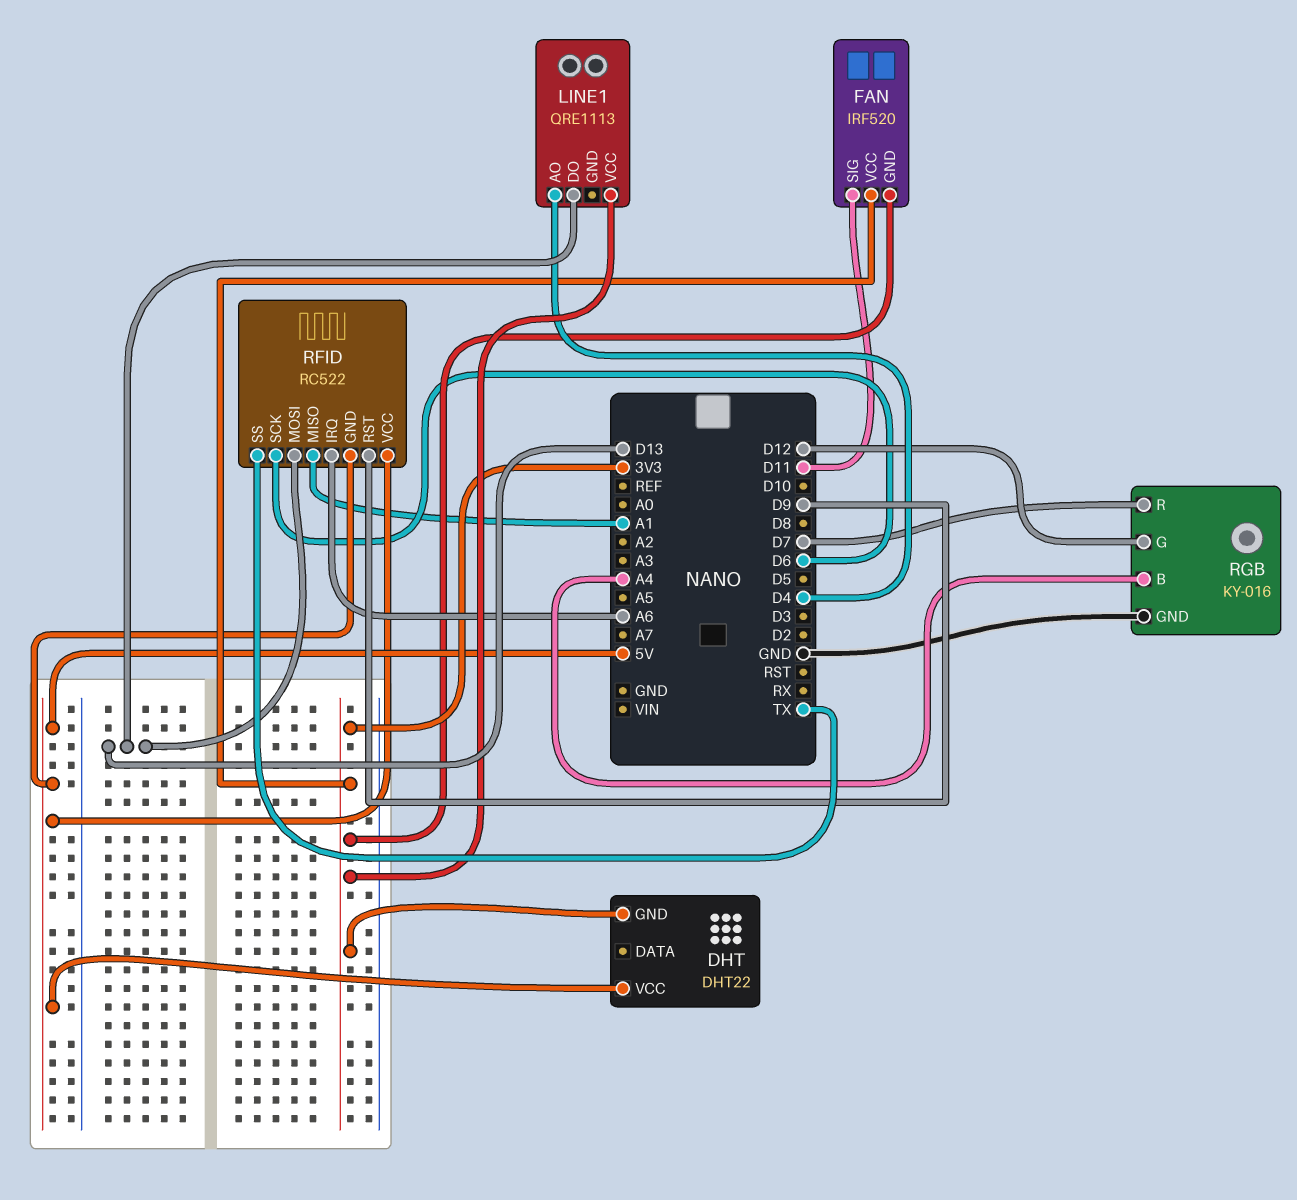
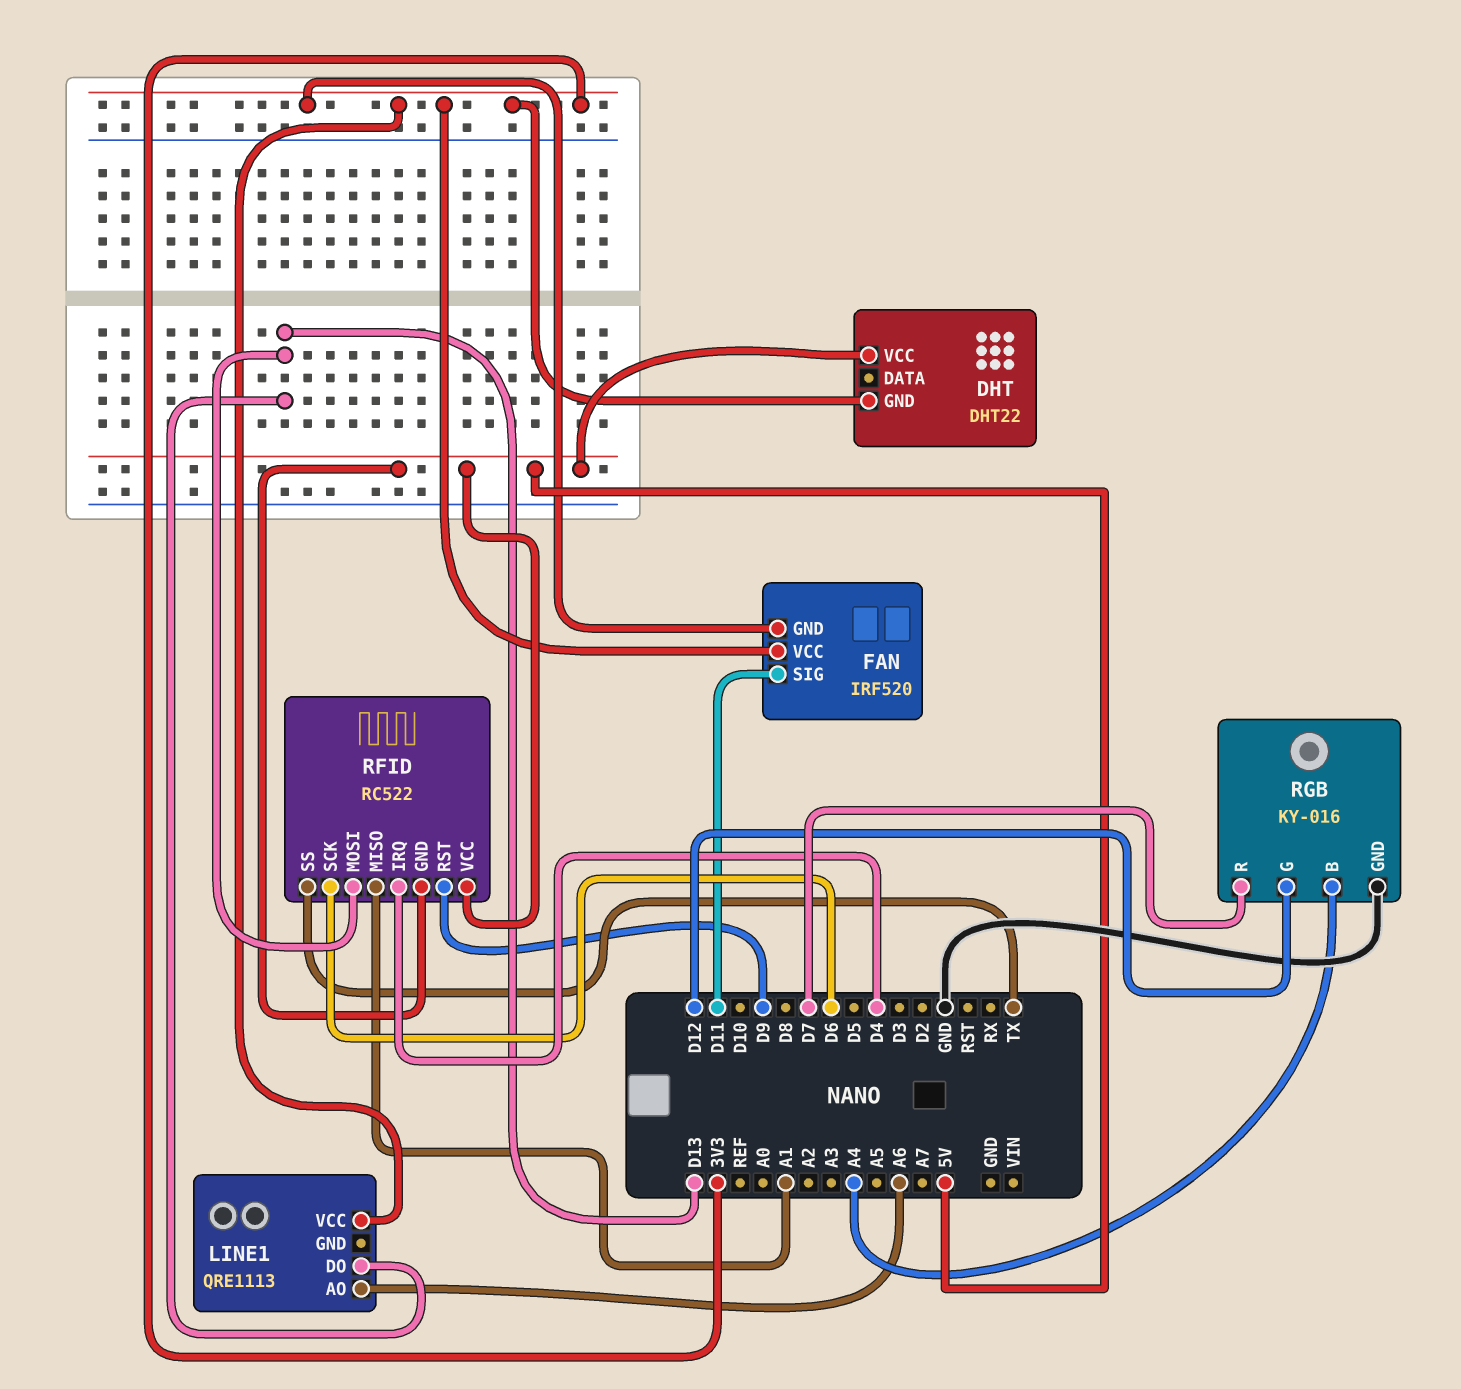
LINE1 pin AO: D4 -> A6
RFID pin IRQ: A6 -> D4

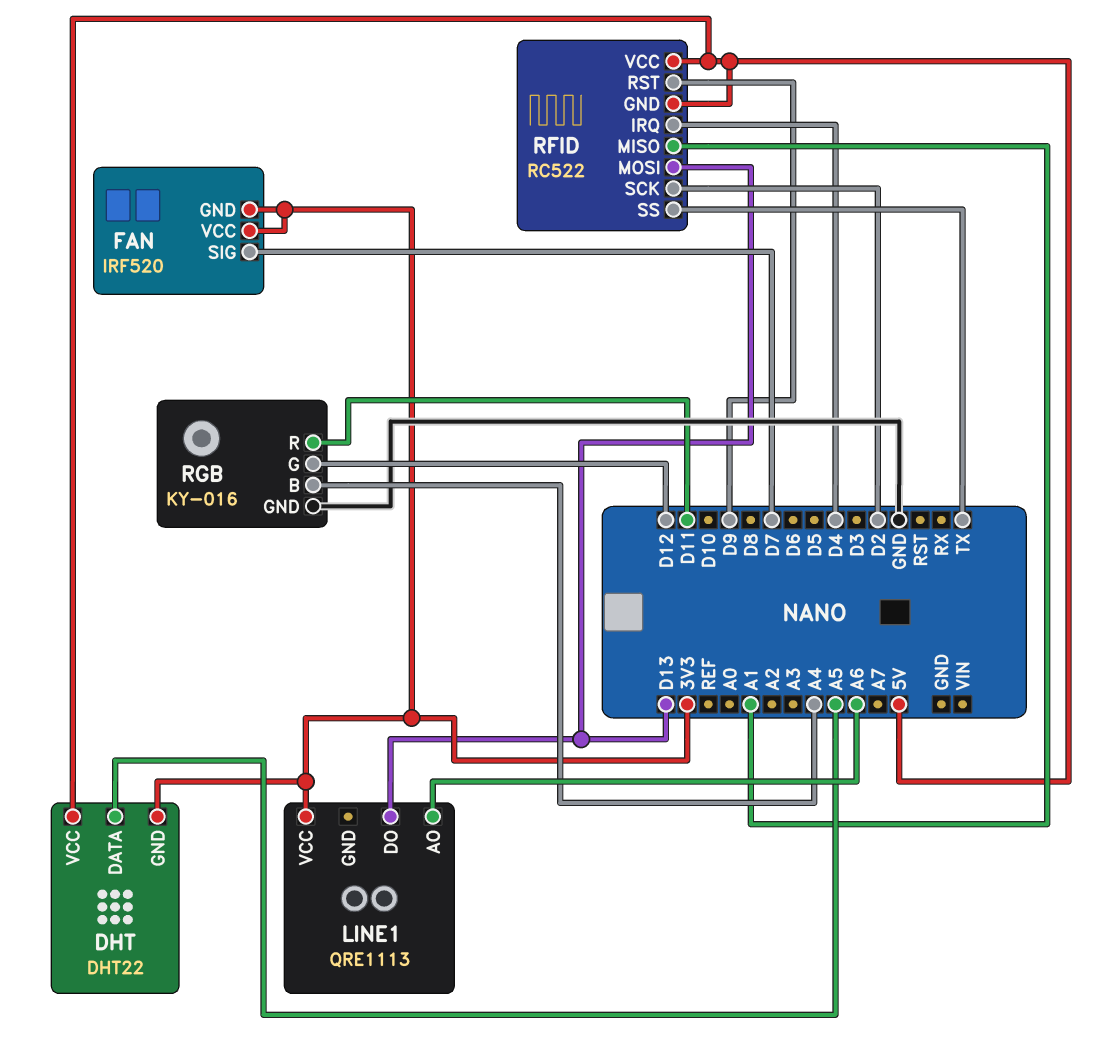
DHT pin DATA: none -> A5
FAN pin SIG: D11 -> D7
RFID pin SCK: D6 -> D2
RGB pin R: D7 -> D11

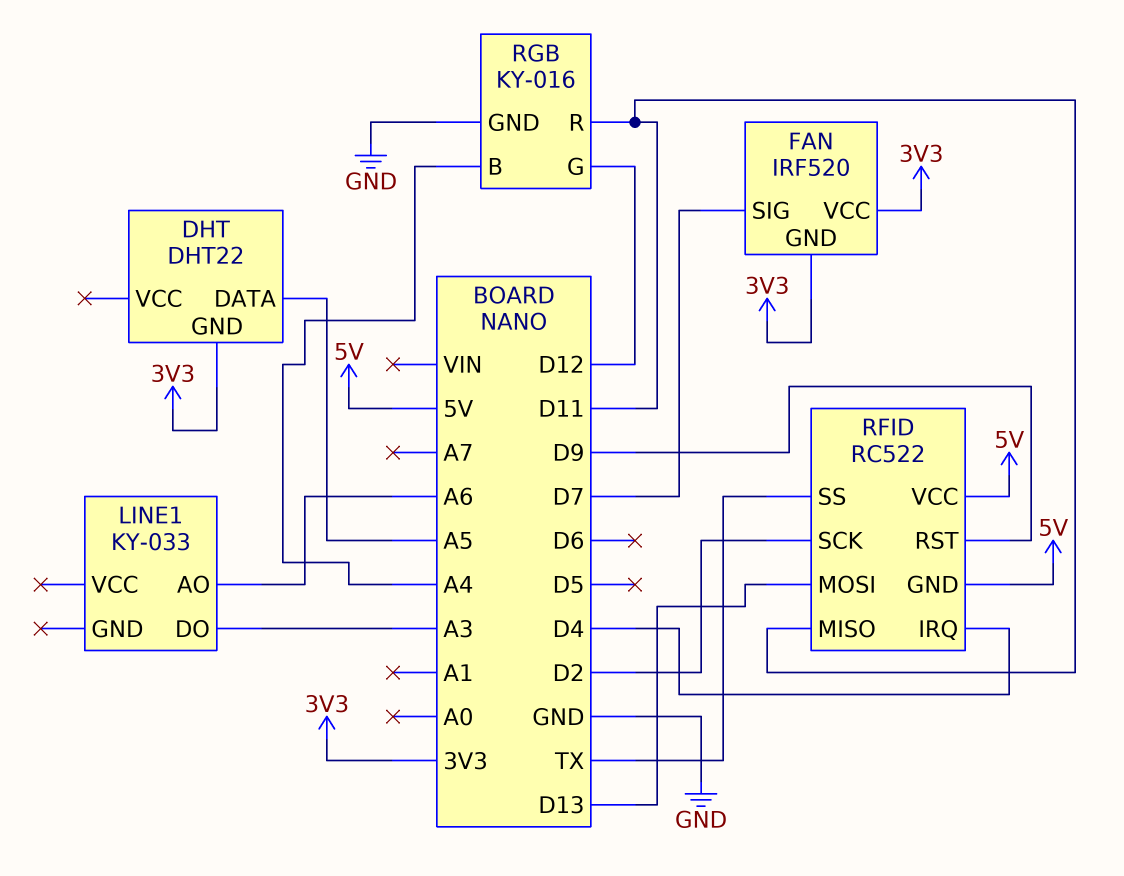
DHT pin VCC: 5V -> none
LINE1: QRE1113 -> KY-033
LINE1 pin DO: D13 -> A3
LINE1 pin VCC: 3V3 -> none
RFID pin MISO: A1 -> D11

